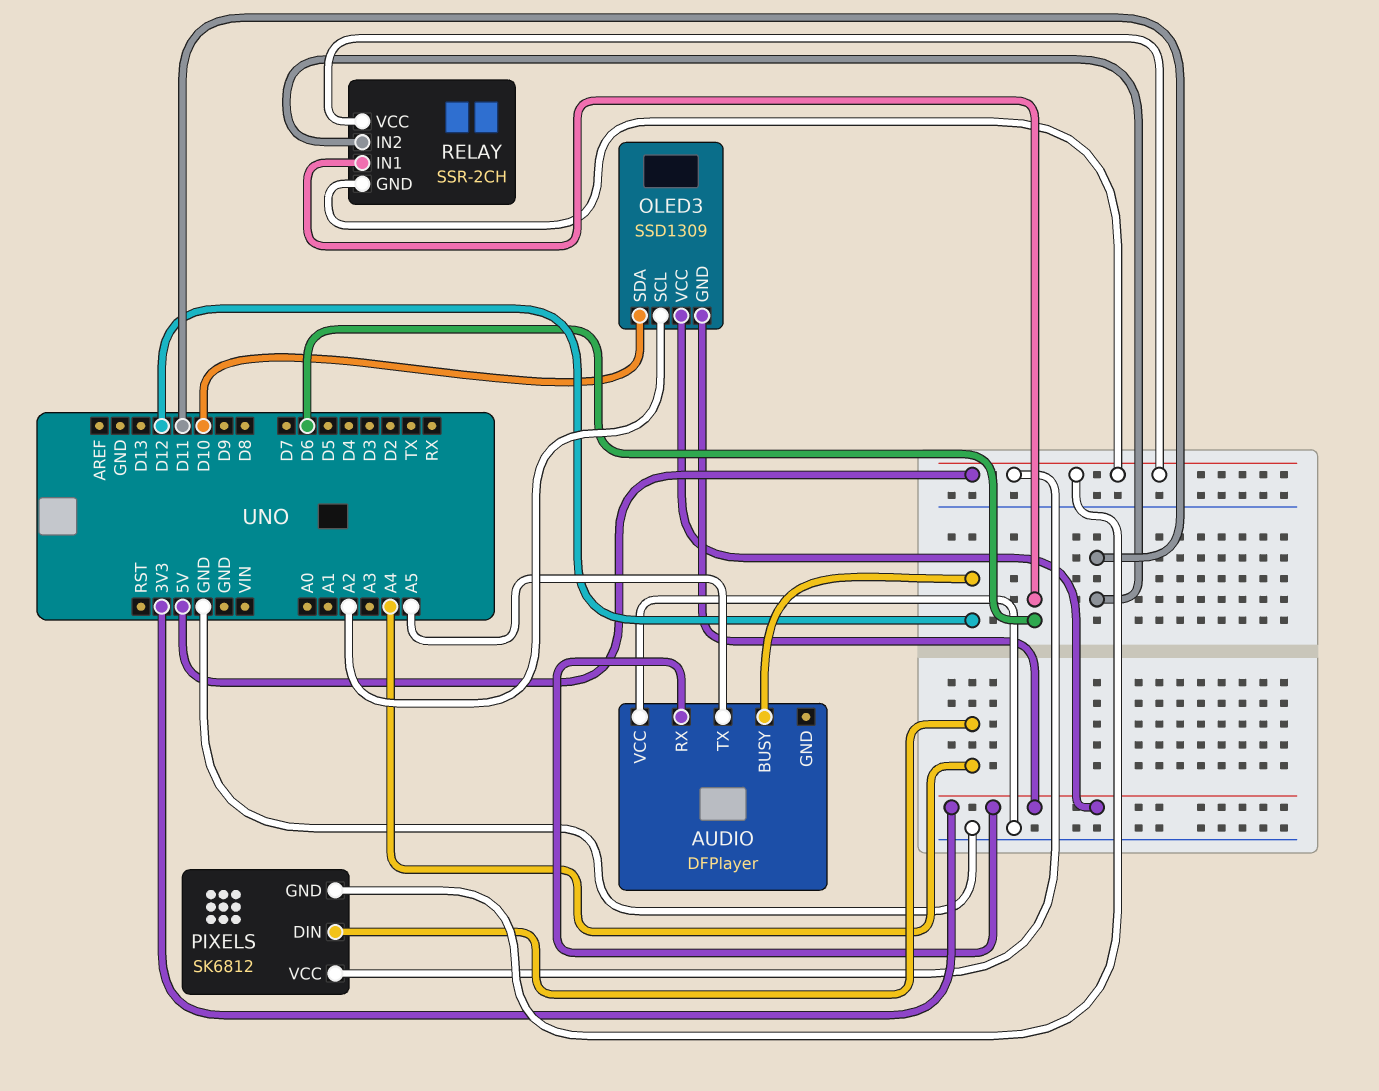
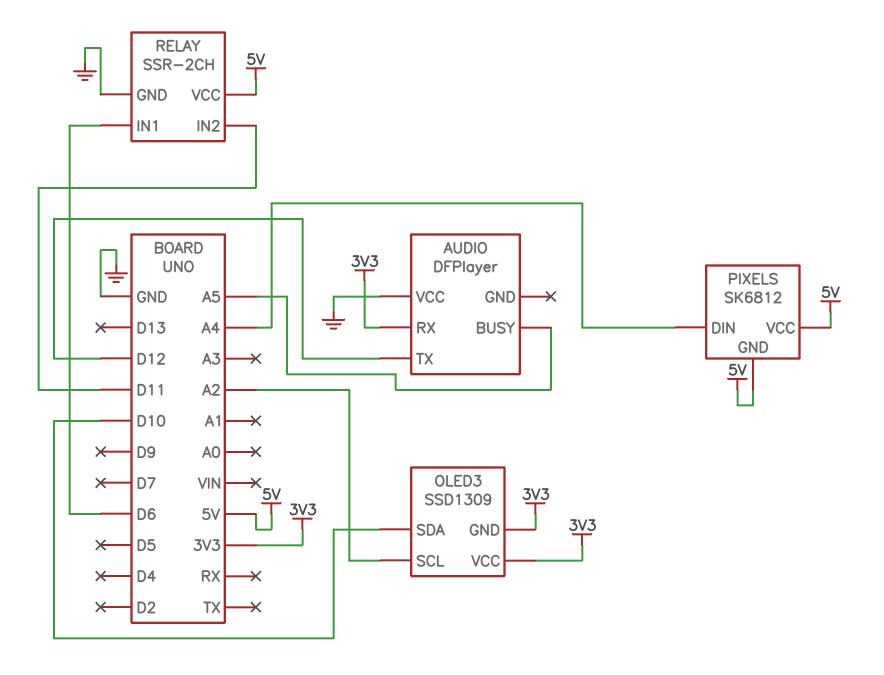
AUDIO pin BUSY: D12 -> A5
AUDIO pin TX: A5 -> D12
RELAY pin GND: 5V -> GND

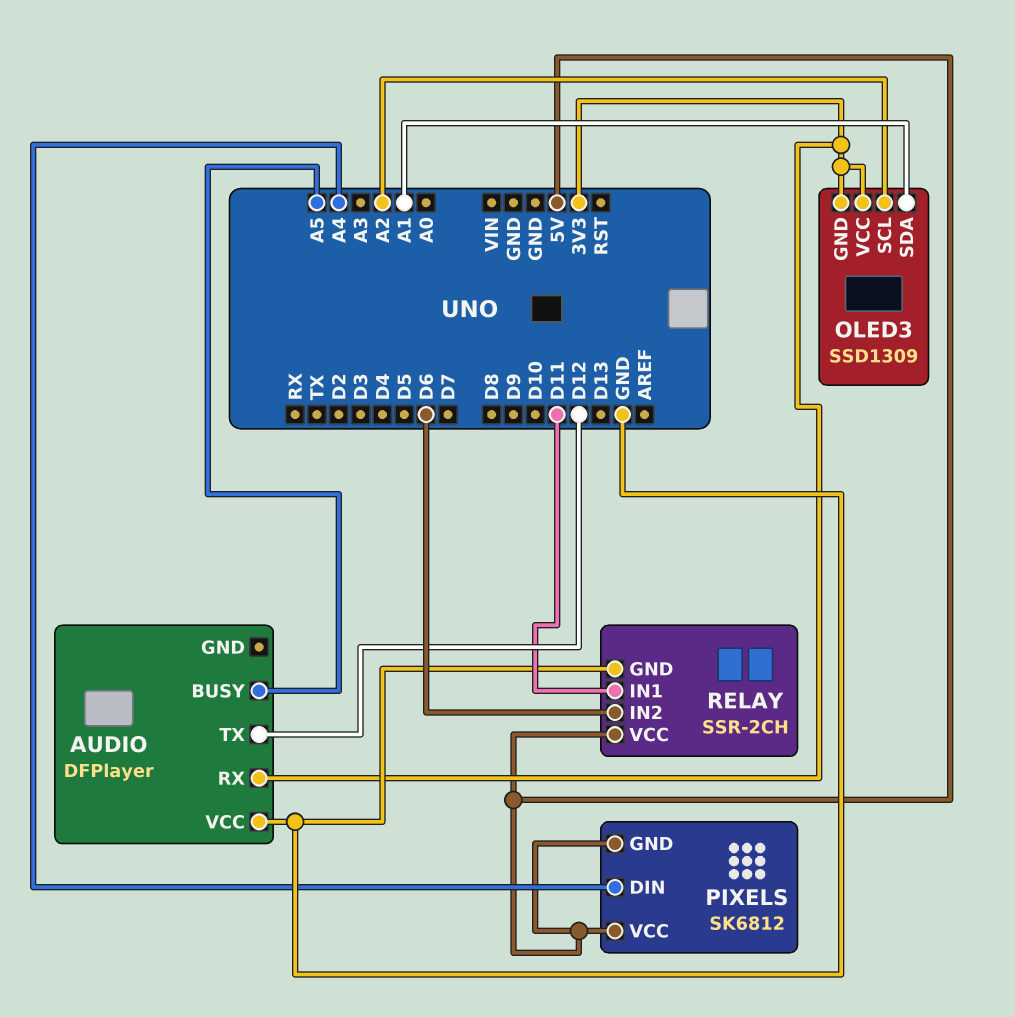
OLED3 pin SDA: D10 -> A1
RELAY pin IN1: D6 -> D11
RELAY pin IN2: D11 -> D6

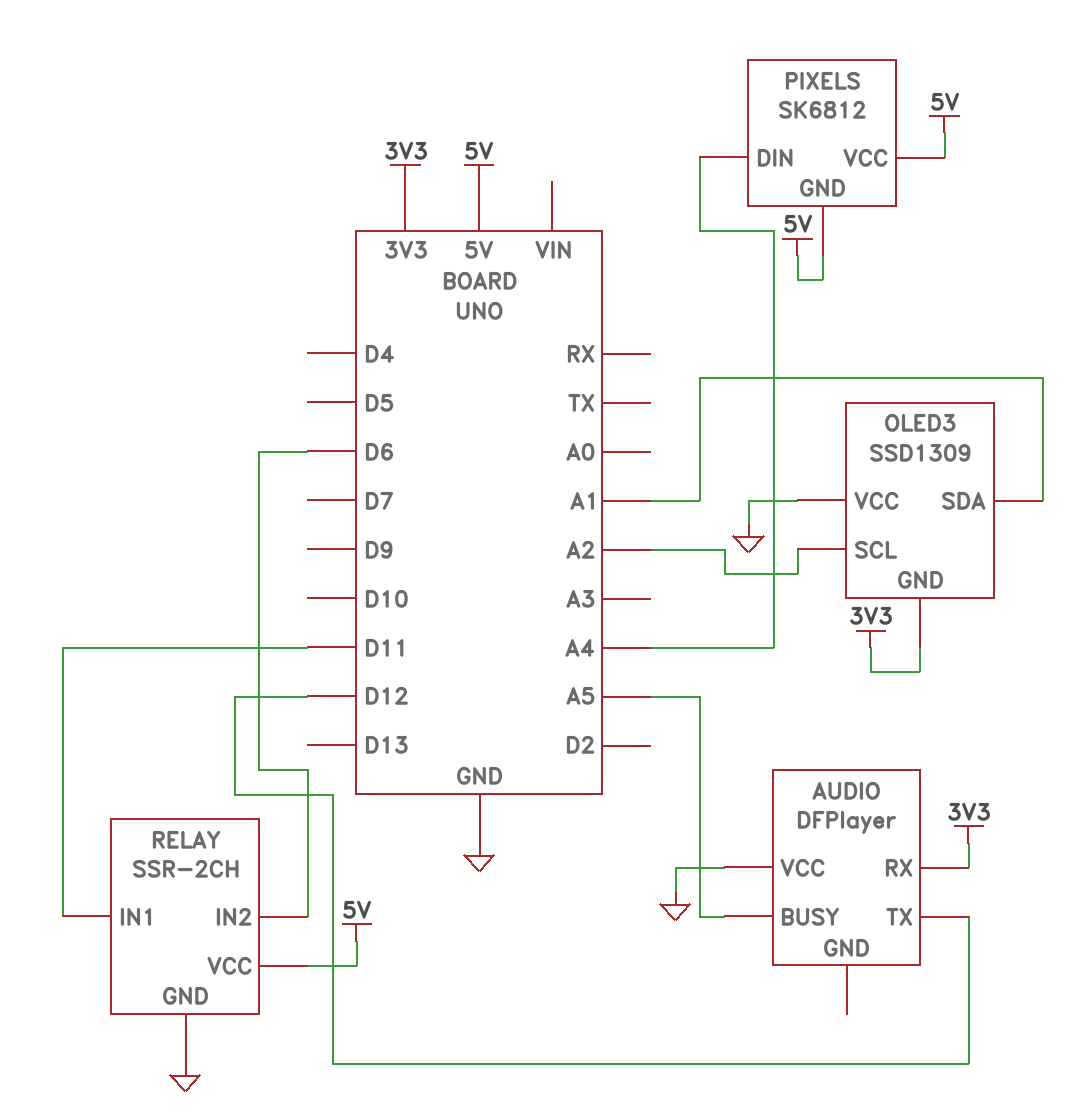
OLED3 pin VCC: 3V3 -> GND

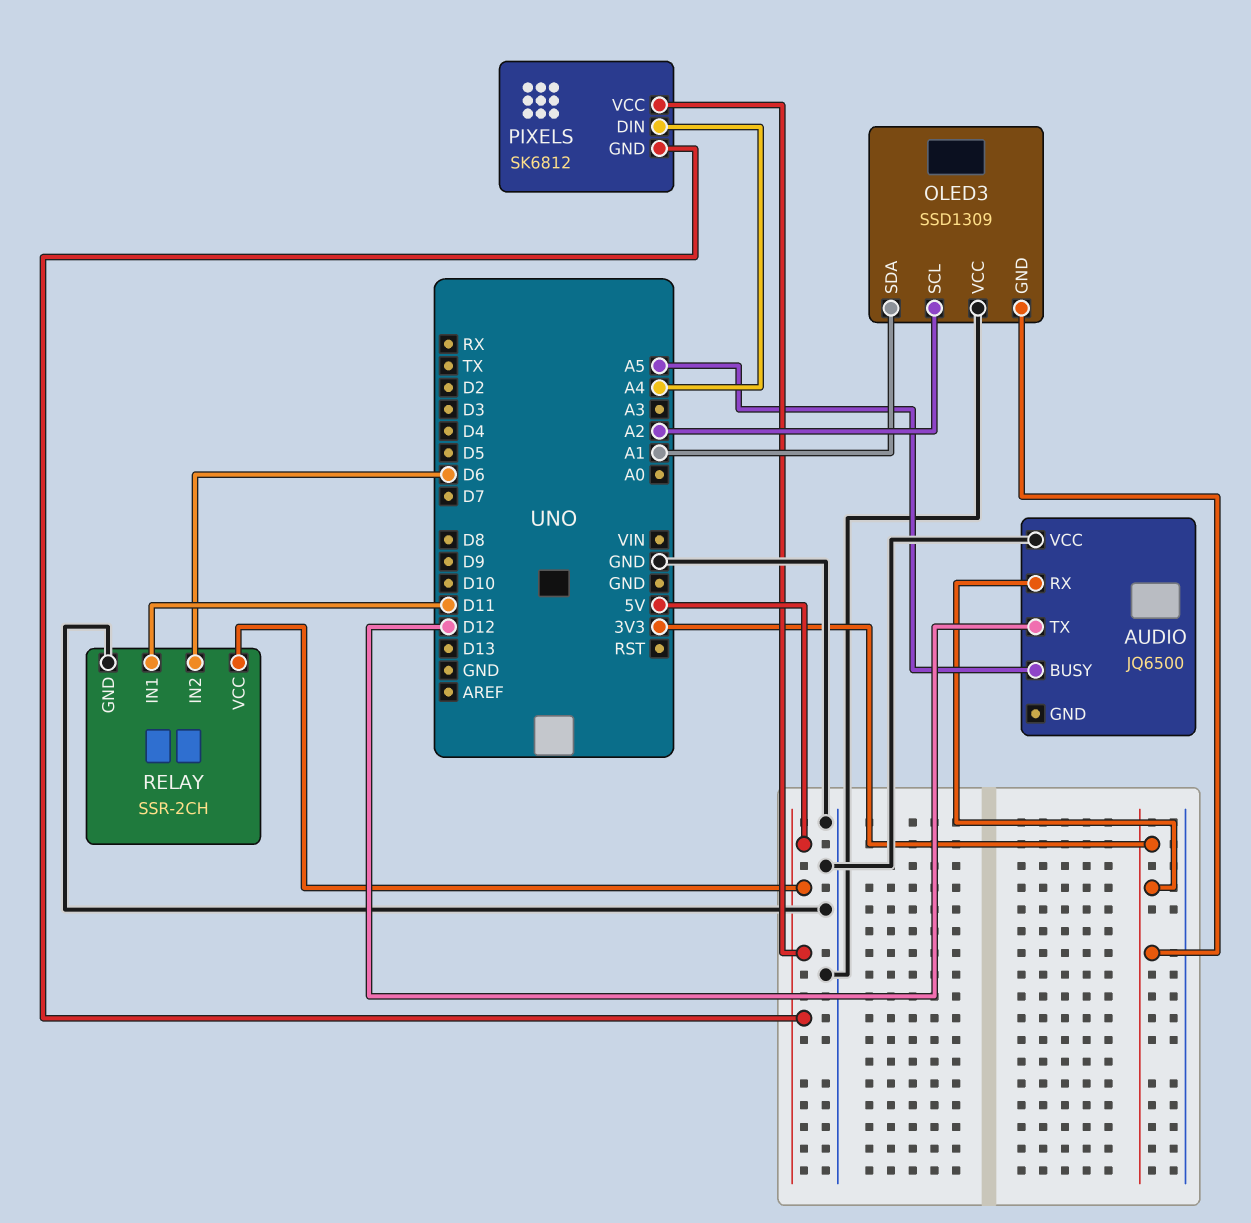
AUDIO: DFPlayer -> JQ6500

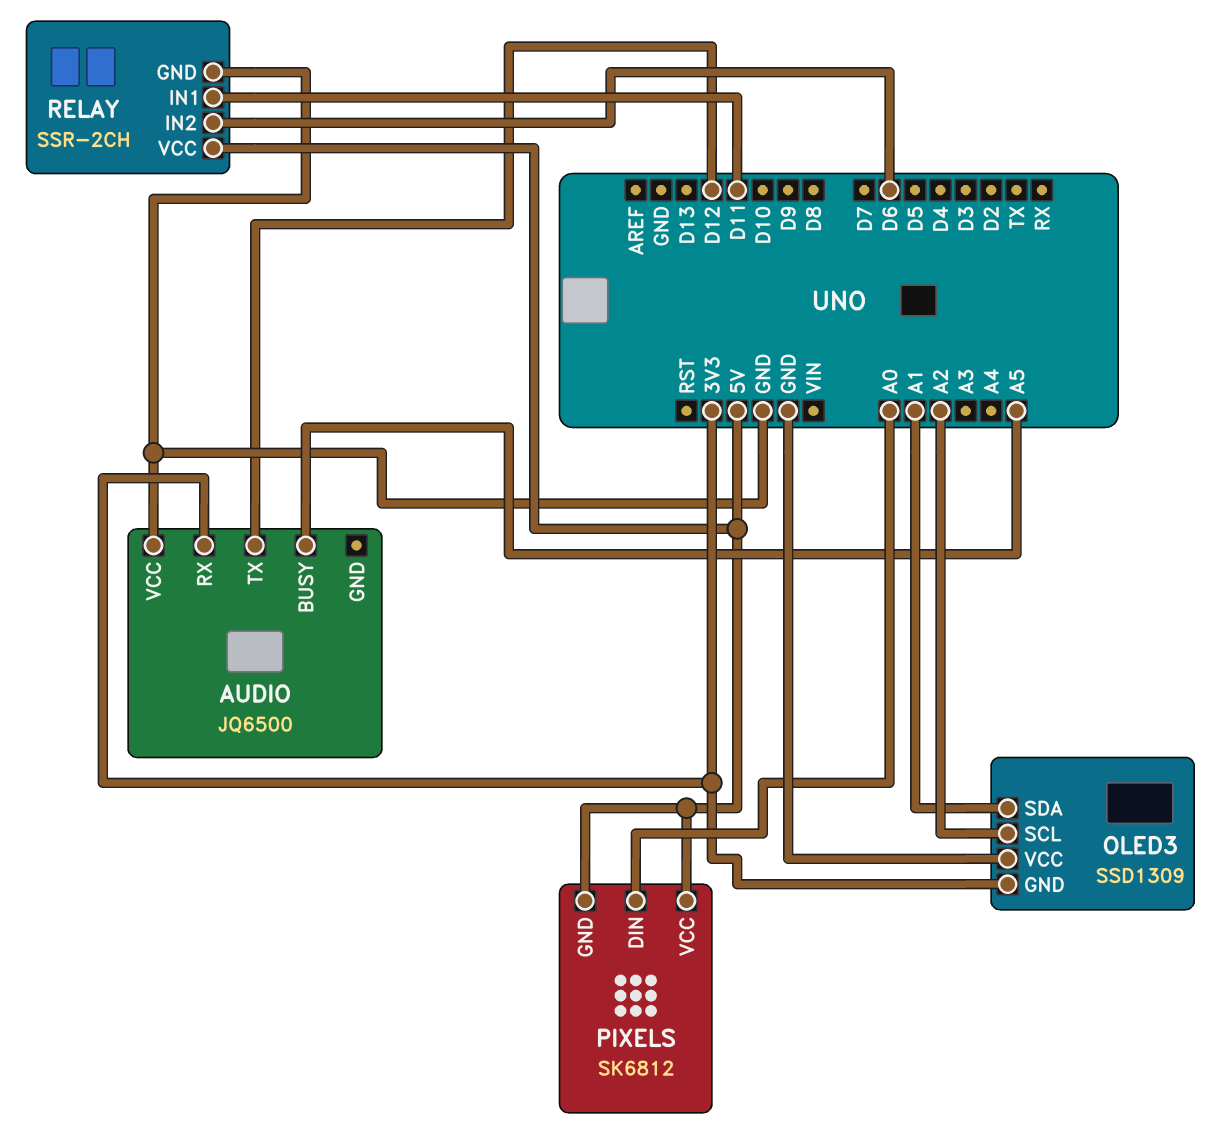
PIXELS pin DIN: A4 -> A0

